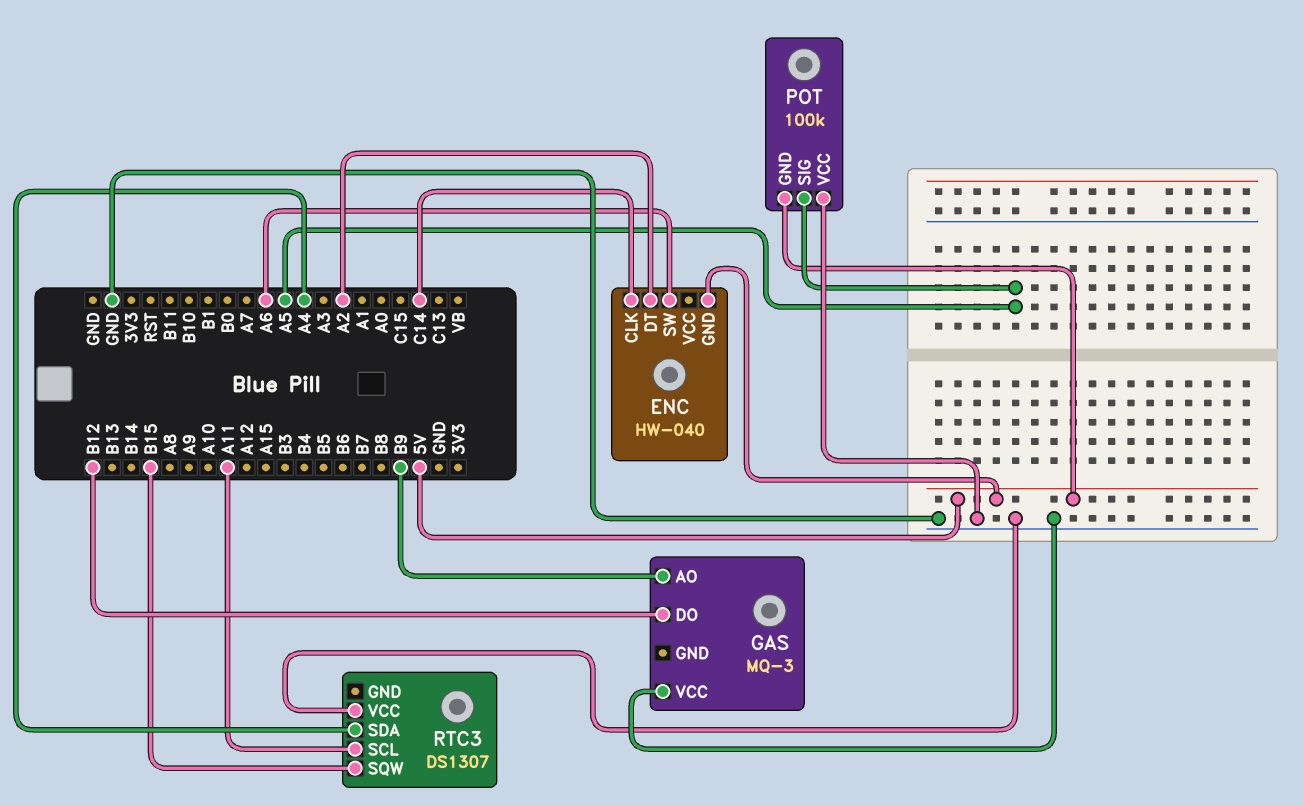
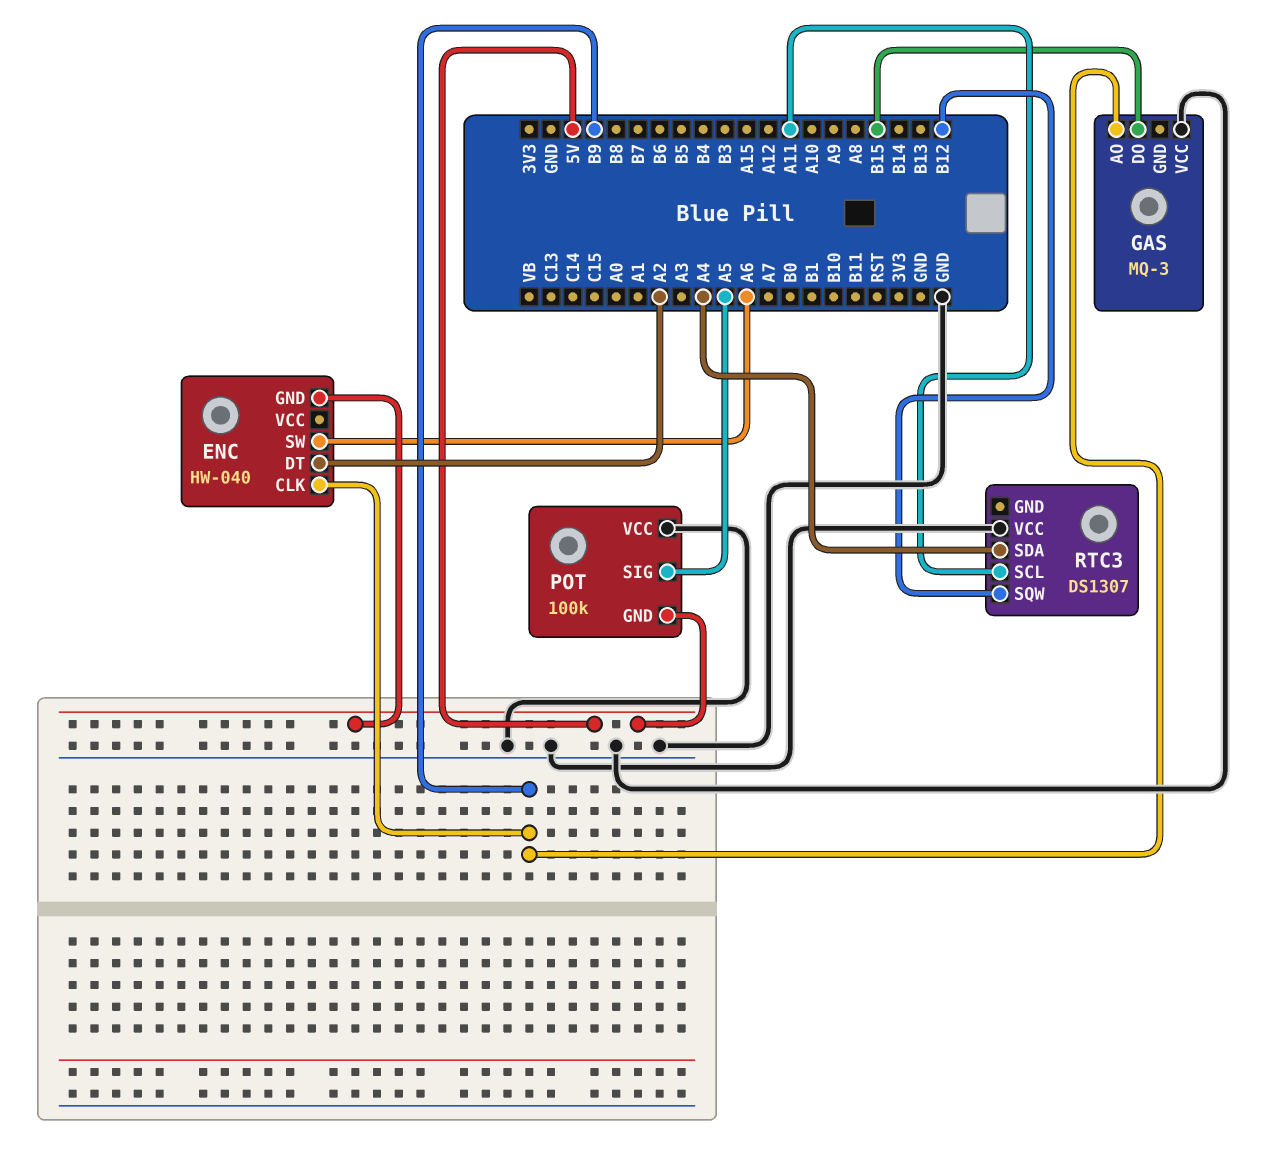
ENC pin CLK: C14 -> B9
GAS pin DO: B12 -> B15
RTC3 pin SQW: B15 -> B12

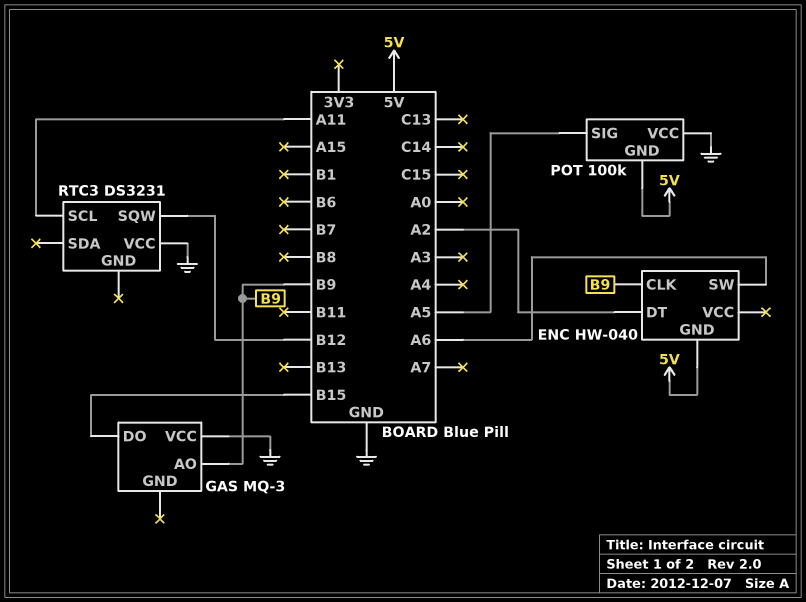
RTC3: DS1307 -> DS3231
RTC3 pin SDA: A4 -> none

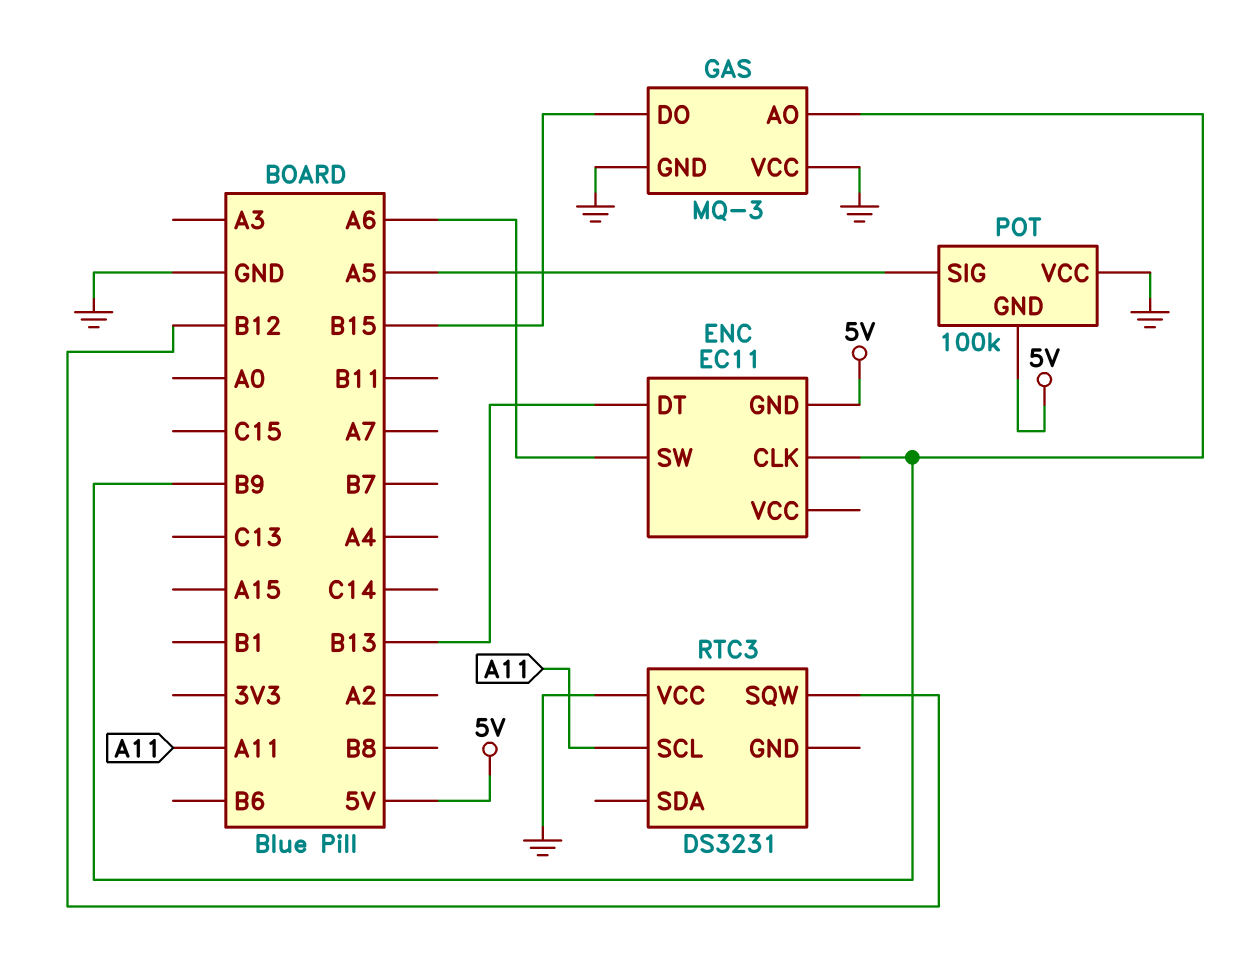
ENC: HW-040 -> EC11
ENC pin DT: A2 -> B13
GAS pin GND: none -> GND

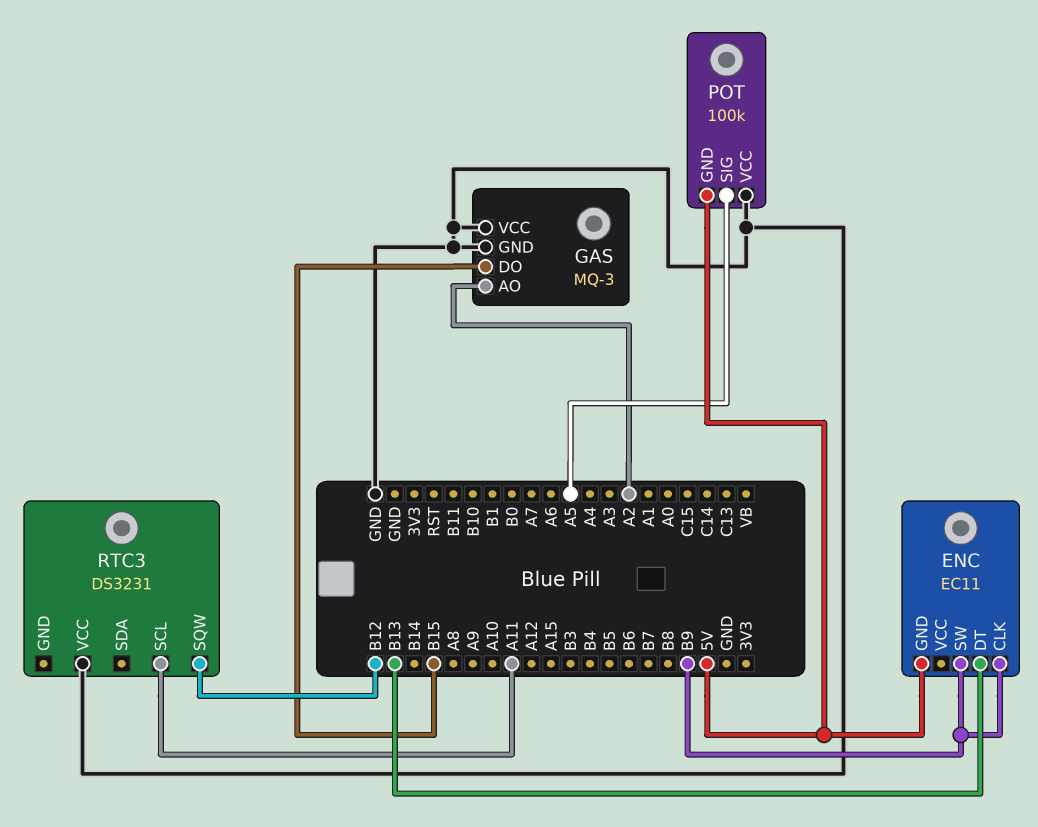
ENC pin SW: A6 -> B9
GAS pin AO: B9 -> A2

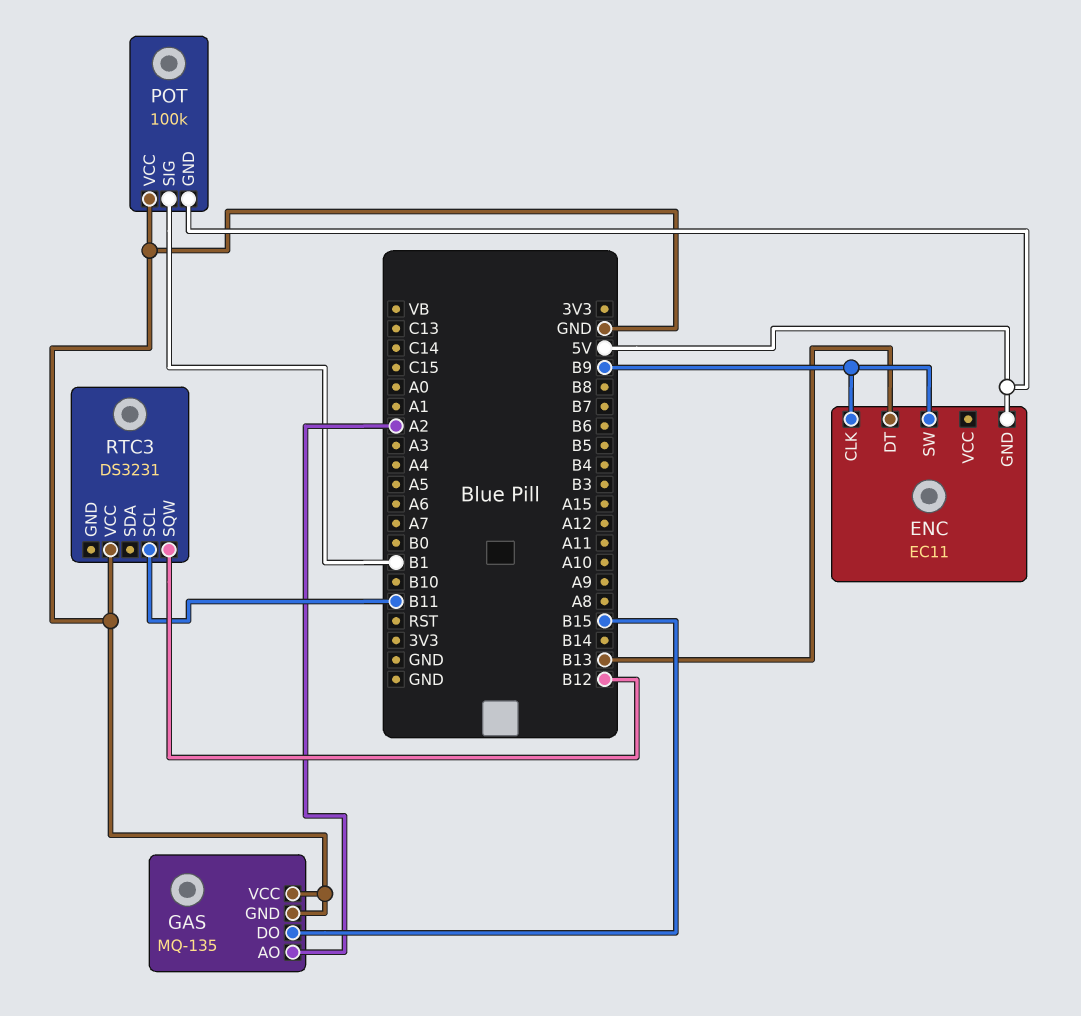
GAS: MQ-3 -> MQ-135
POT pin SIG: A5 -> B1
RTC3 pin SCL: A11 -> B11

